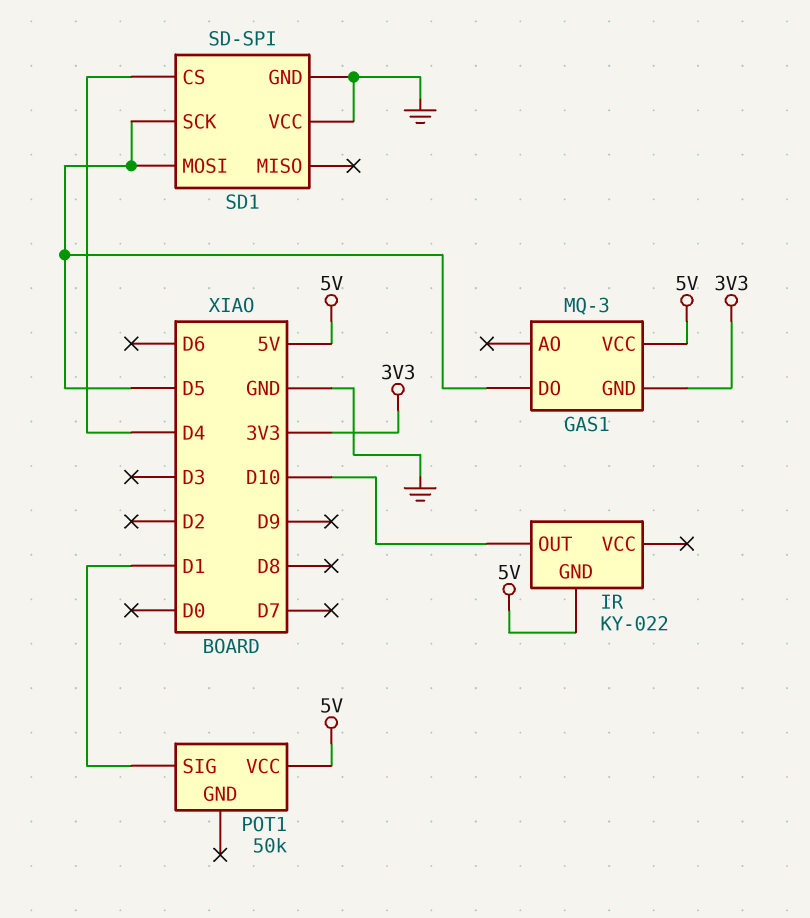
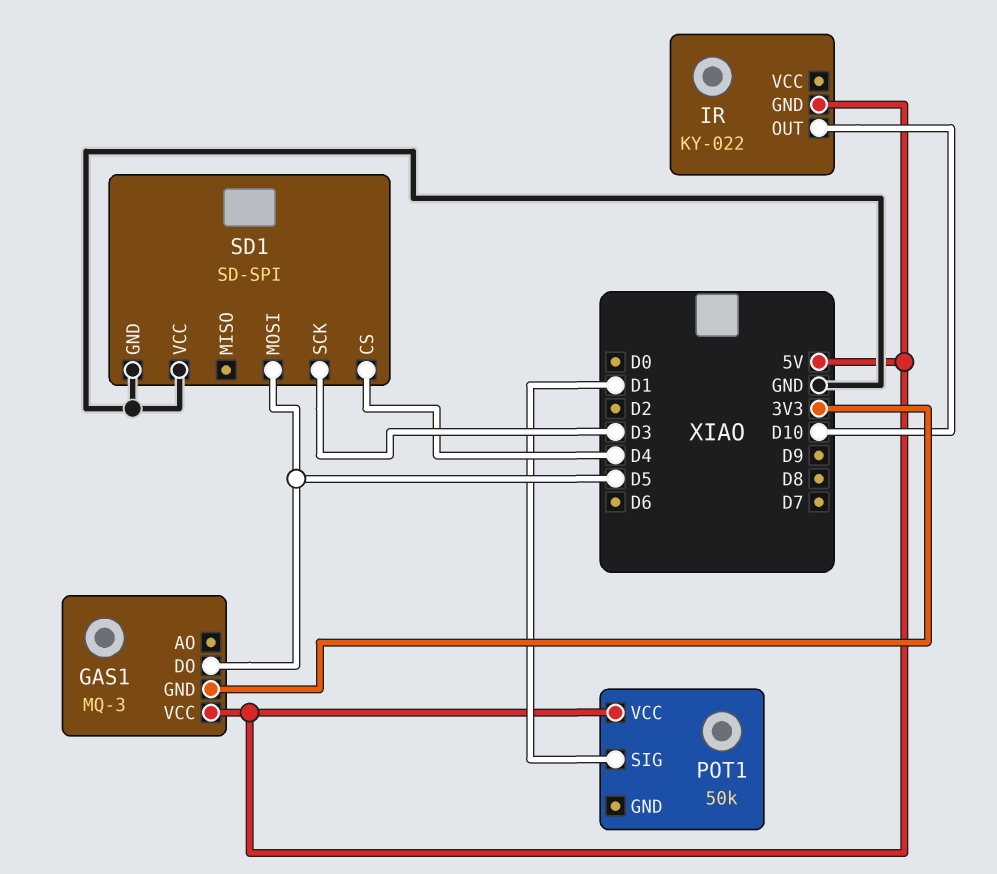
SD1 pin SCK: D5 -> D3

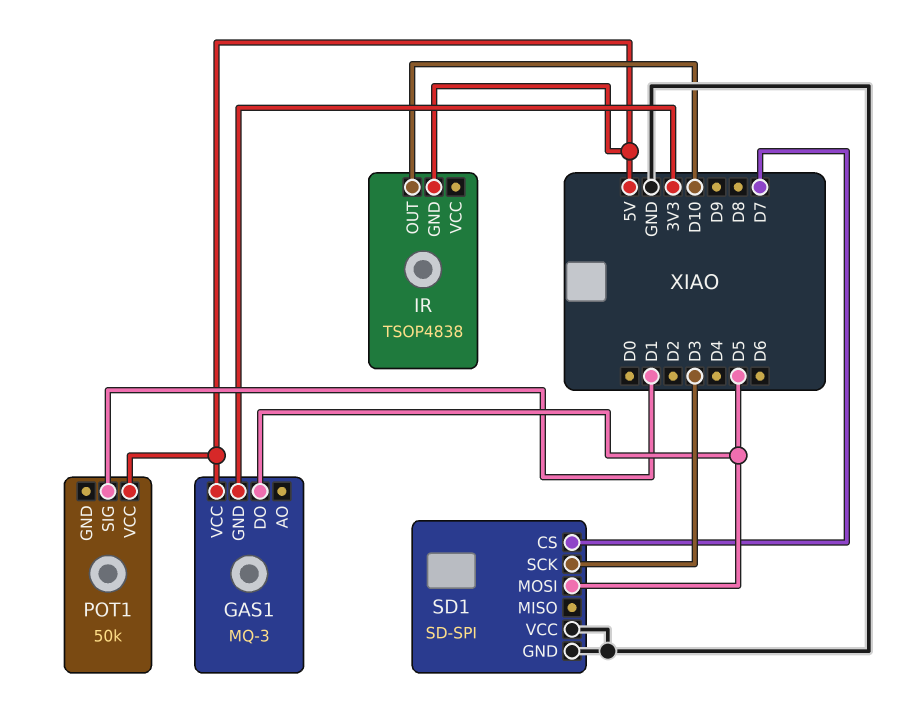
IR: KY-022 -> TSOP4838
SD1 pin CS: D4 -> D7

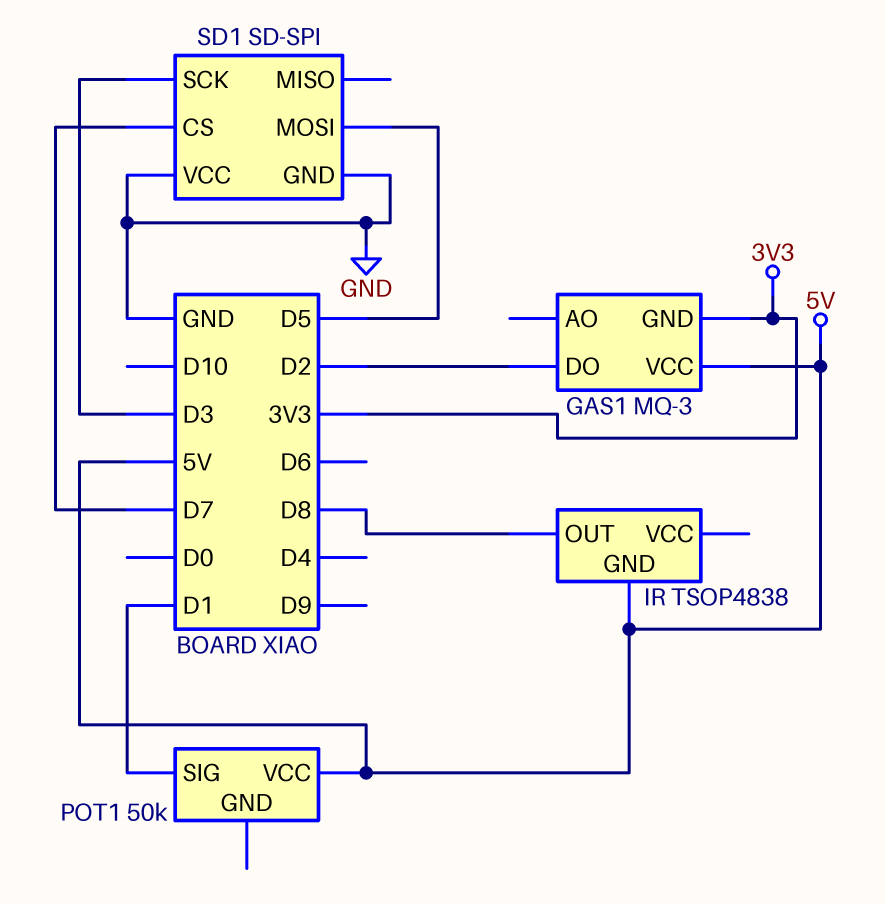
GAS1 pin DO: D5 -> D2
IR pin OUT: D10 -> D8

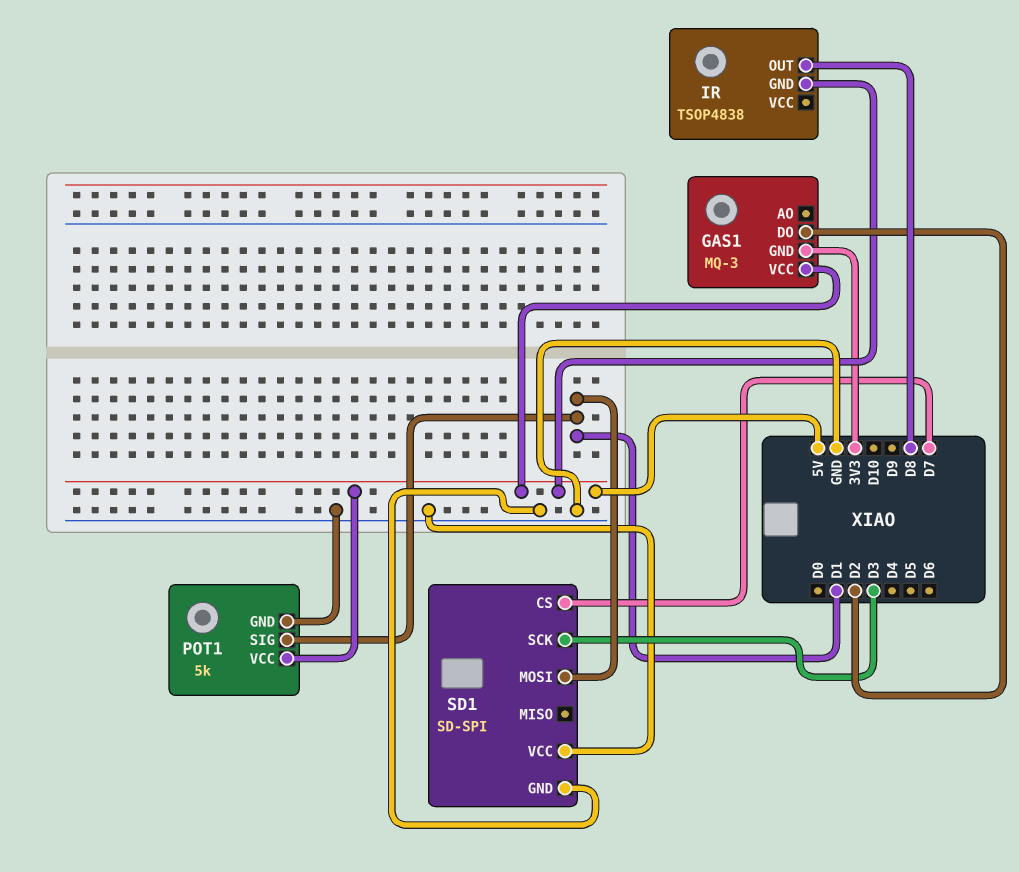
POT1: 50k -> 5k
POT1 pin GND: none -> GND
SD1 pin MOSI: D5 -> D1

